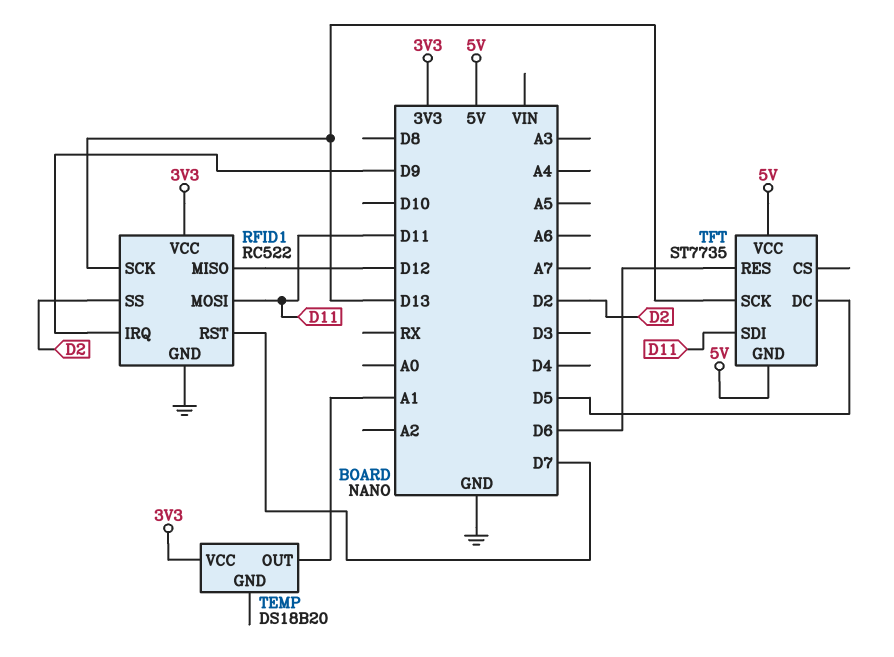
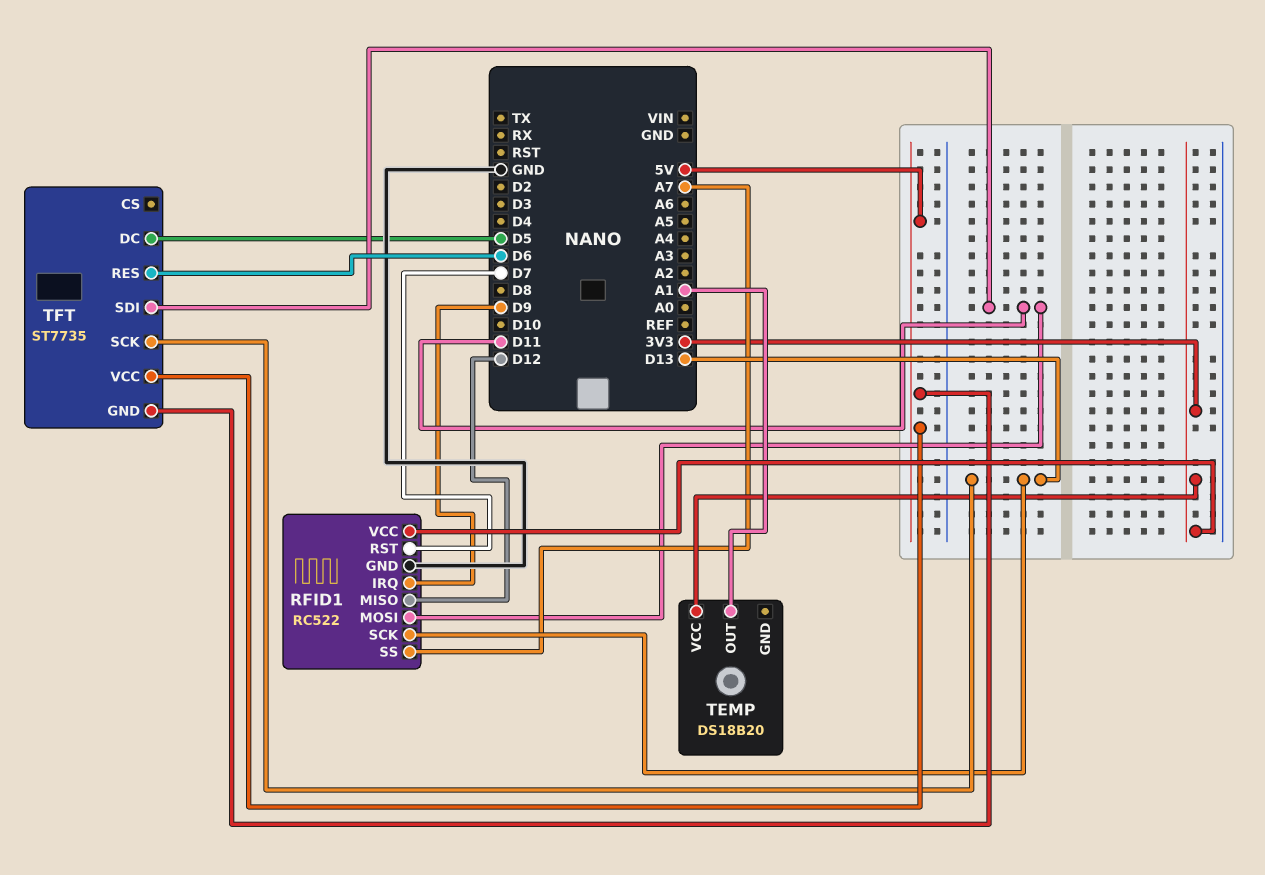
RFID1 pin SS: D2 -> A7

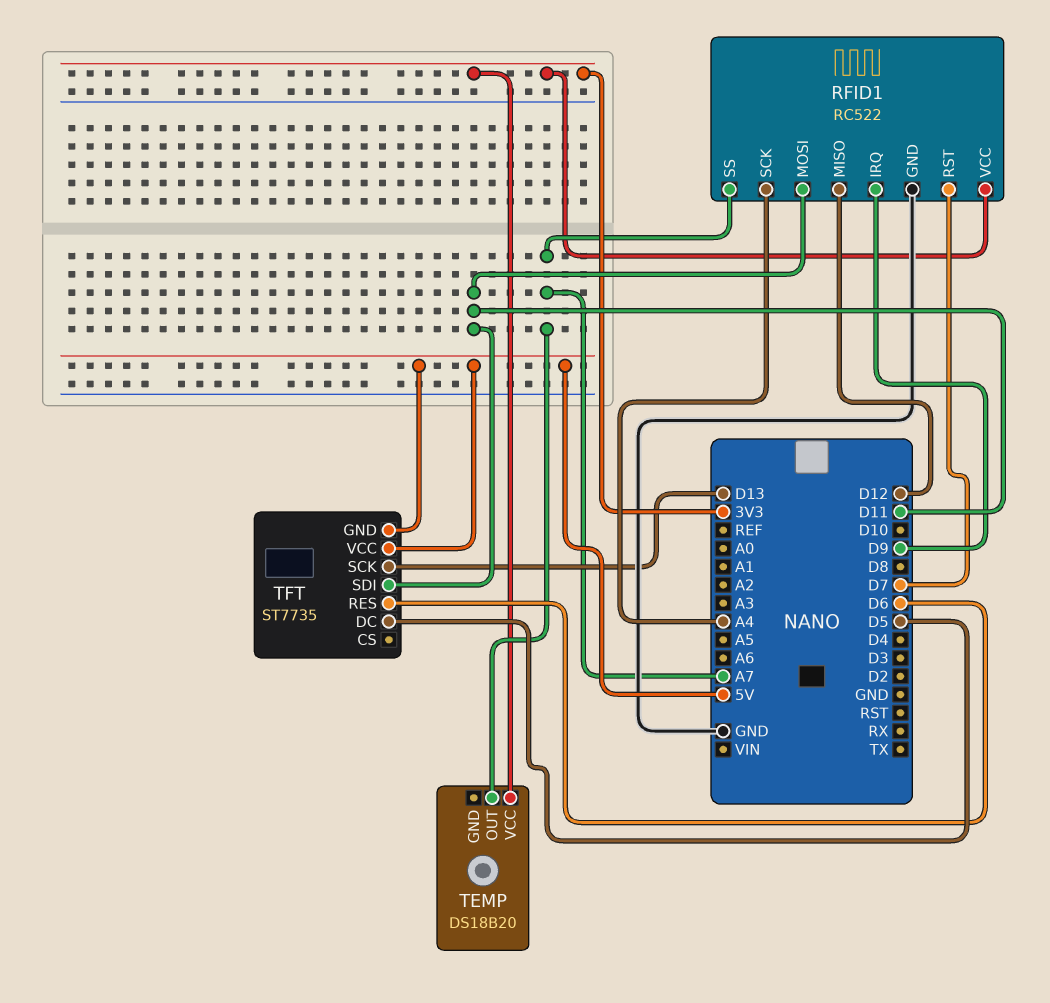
RFID1 pin SCK: D13 -> A4
TEMP pin OUT: A1 -> A7

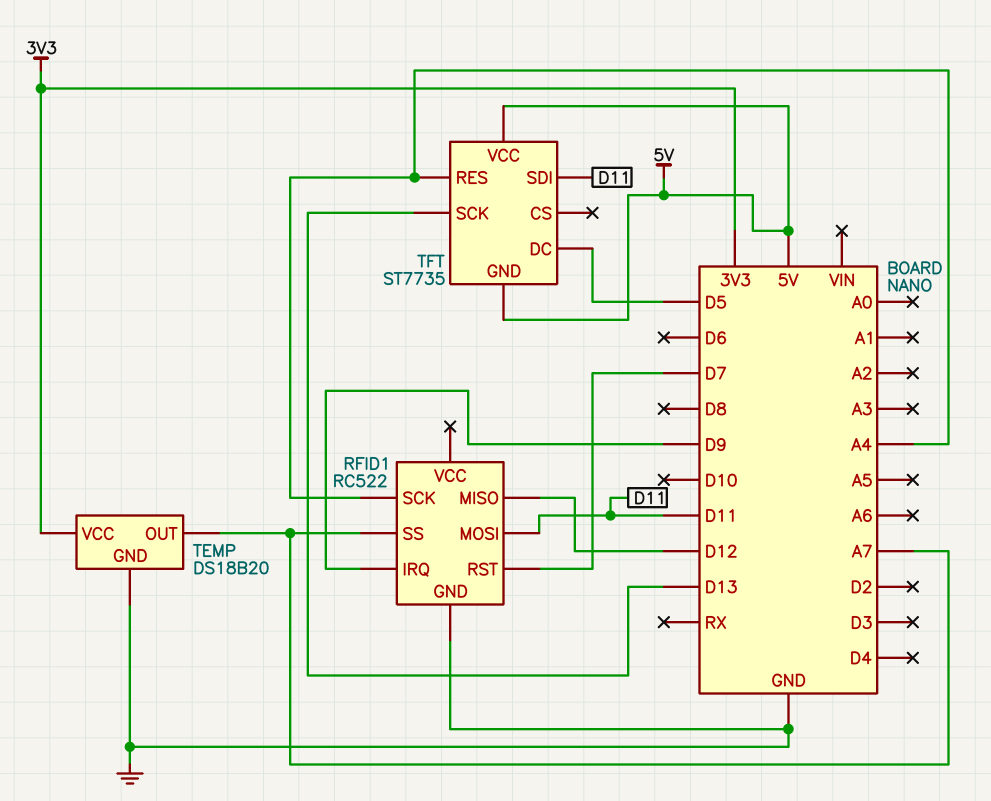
RFID1 pin VCC: 3V3 -> none
TEMP pin GND: none -> GND
TFT pin RES: D6 -> A4

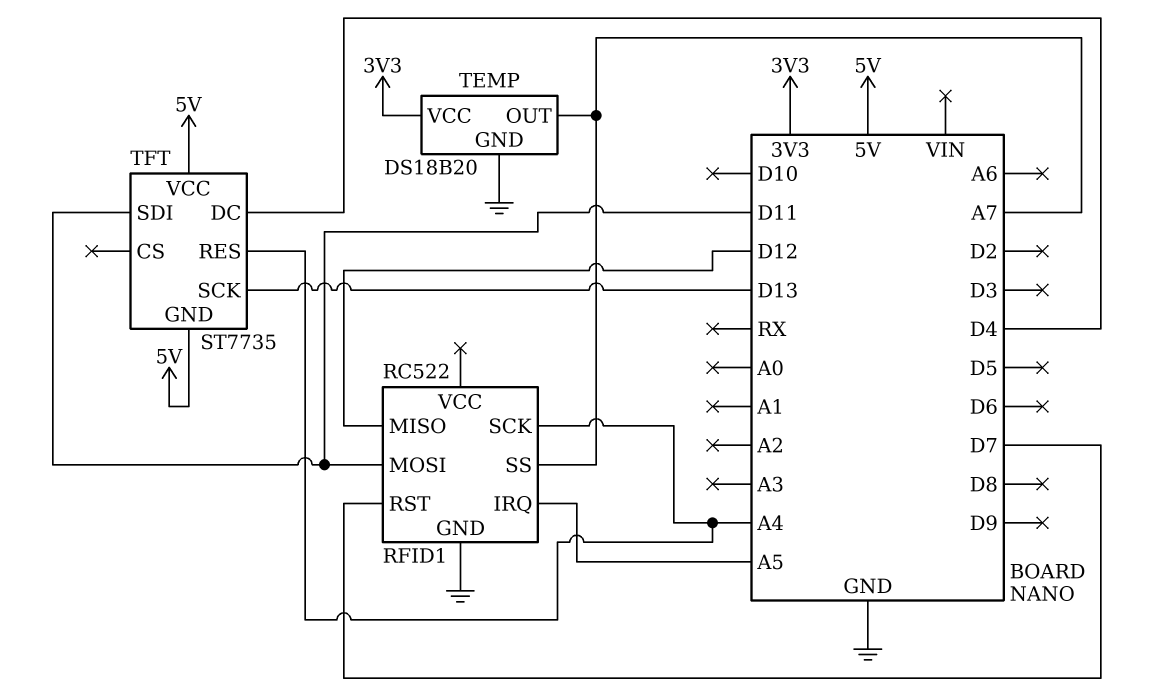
RFID1 pin IRQ: D9 -> A5
TFT pin DC: D5 -> D4

